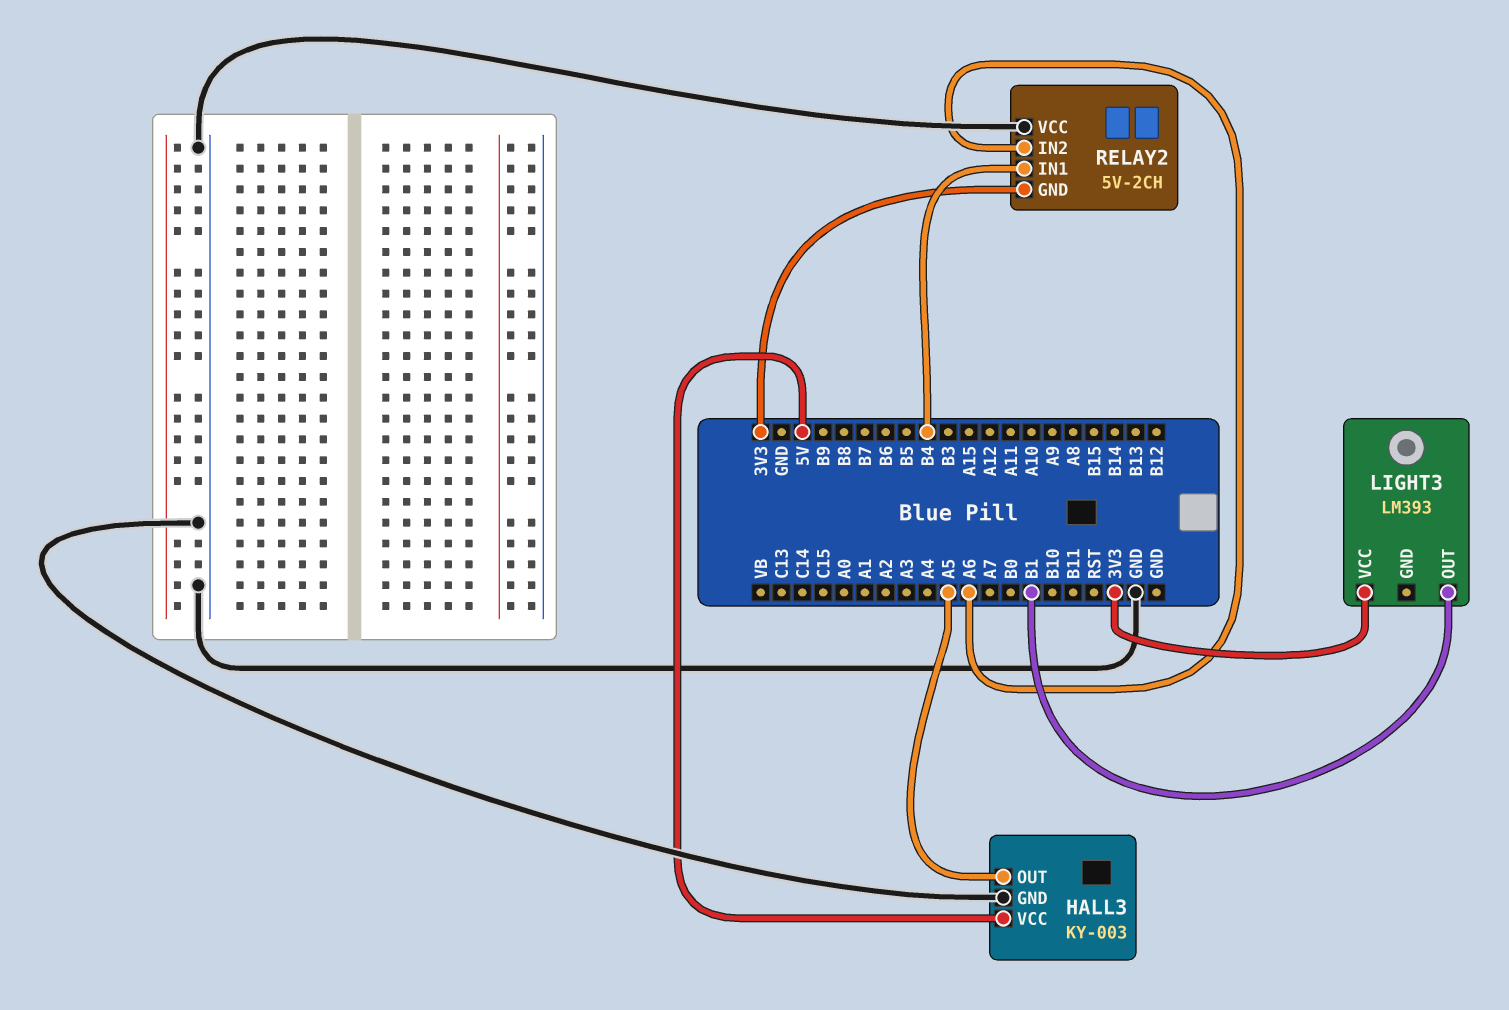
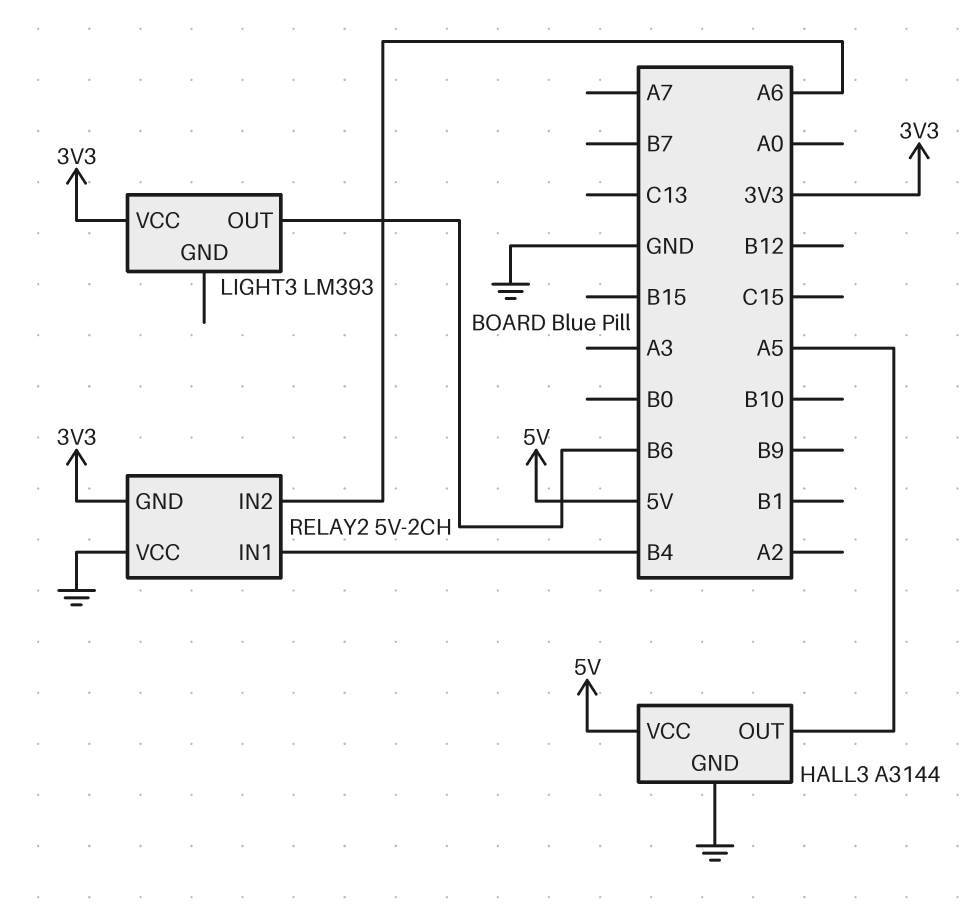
HALL3: KY-003 -> A3144
LIGHT3 pin OUT: B1 -> B6

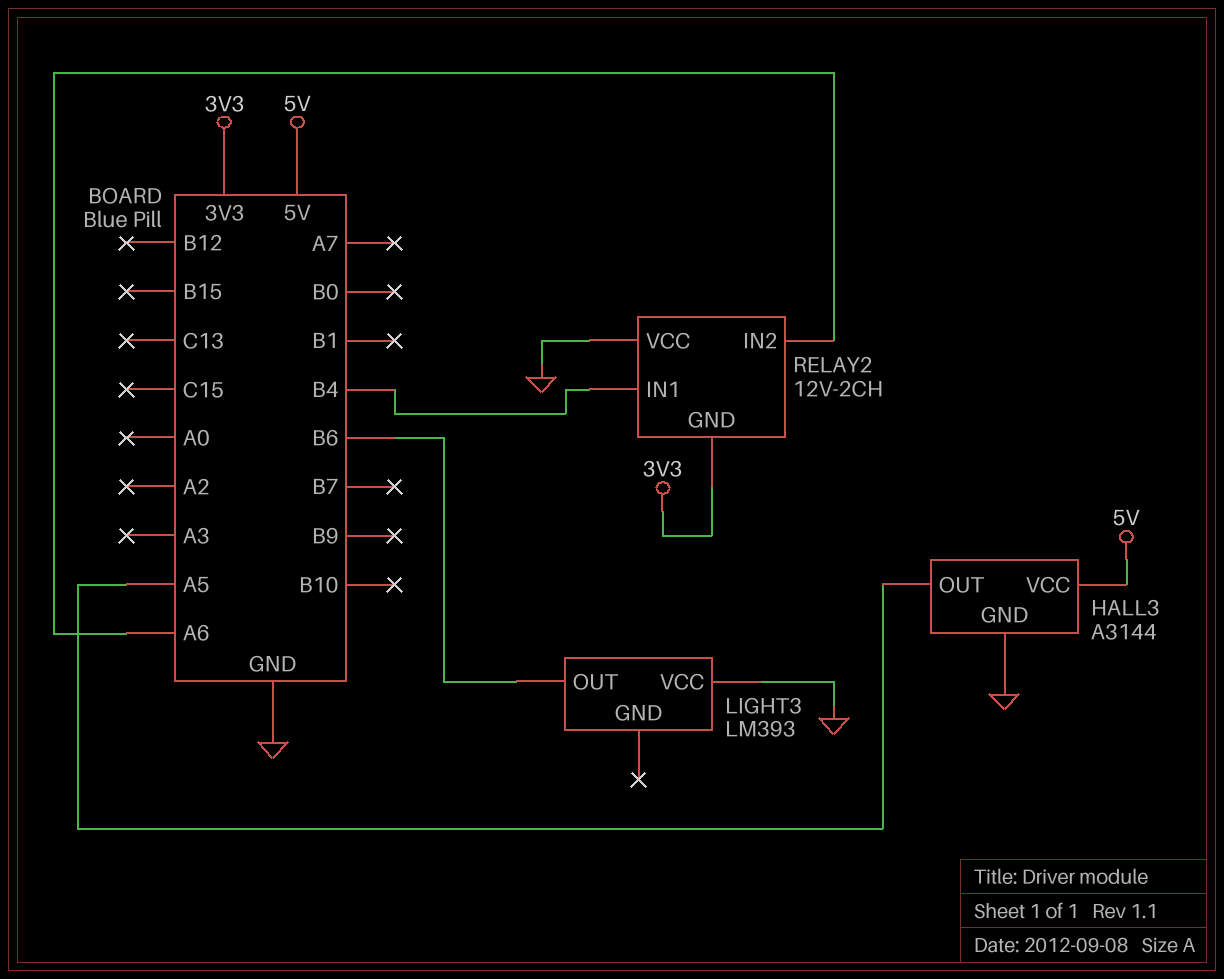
LIGHT3 pin VCC: 3V3 -> GND
RELAY2: 5V-2CH -> 12V-2CH

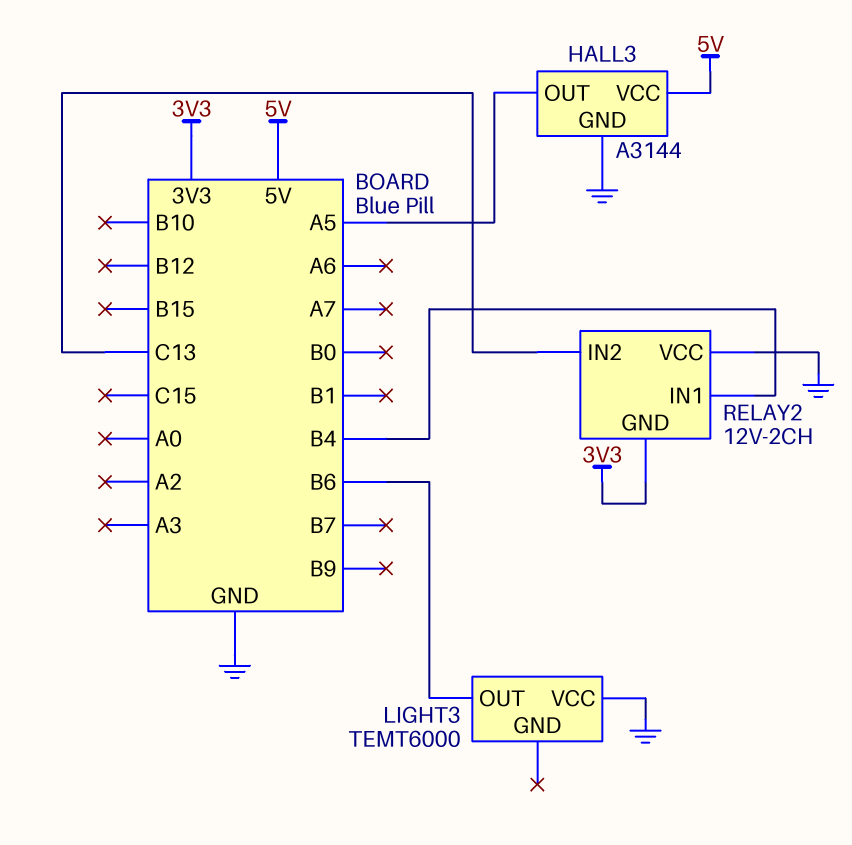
LIGHT3: LM393 -> TEMT6000
RELAY2 pin IN2: A6 -> C13

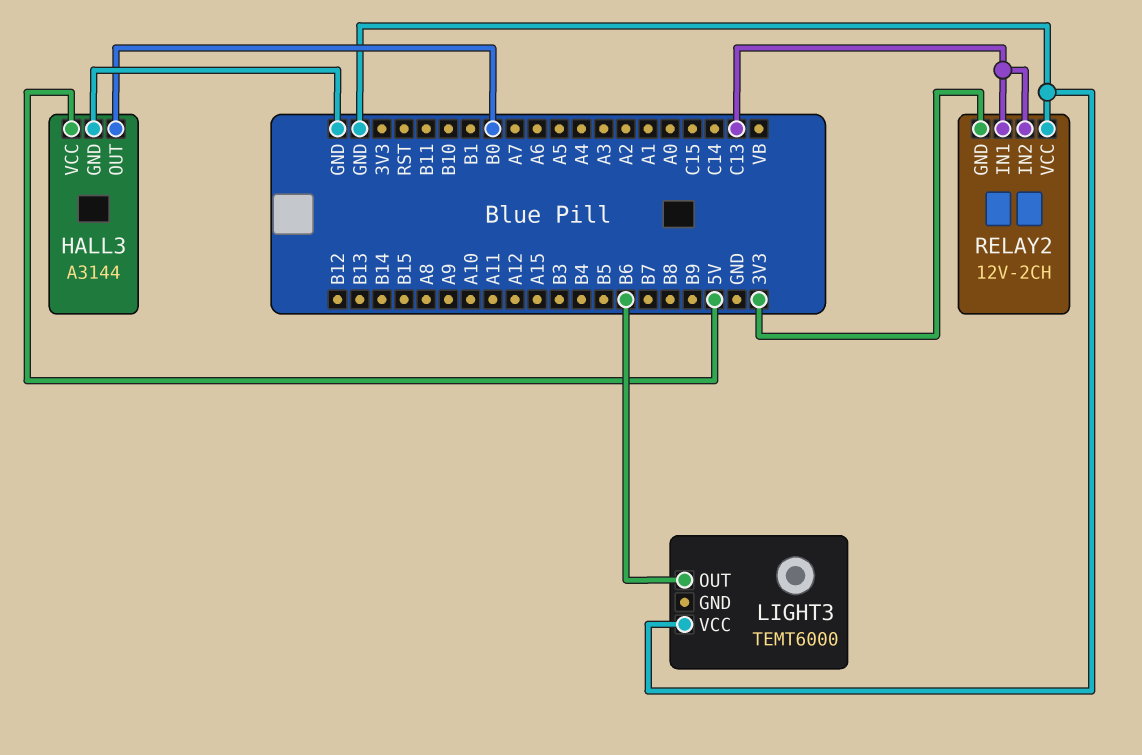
HALL3 pin OUT: A5 -> B0
RELAY2 pin IN1: B4 -> C13

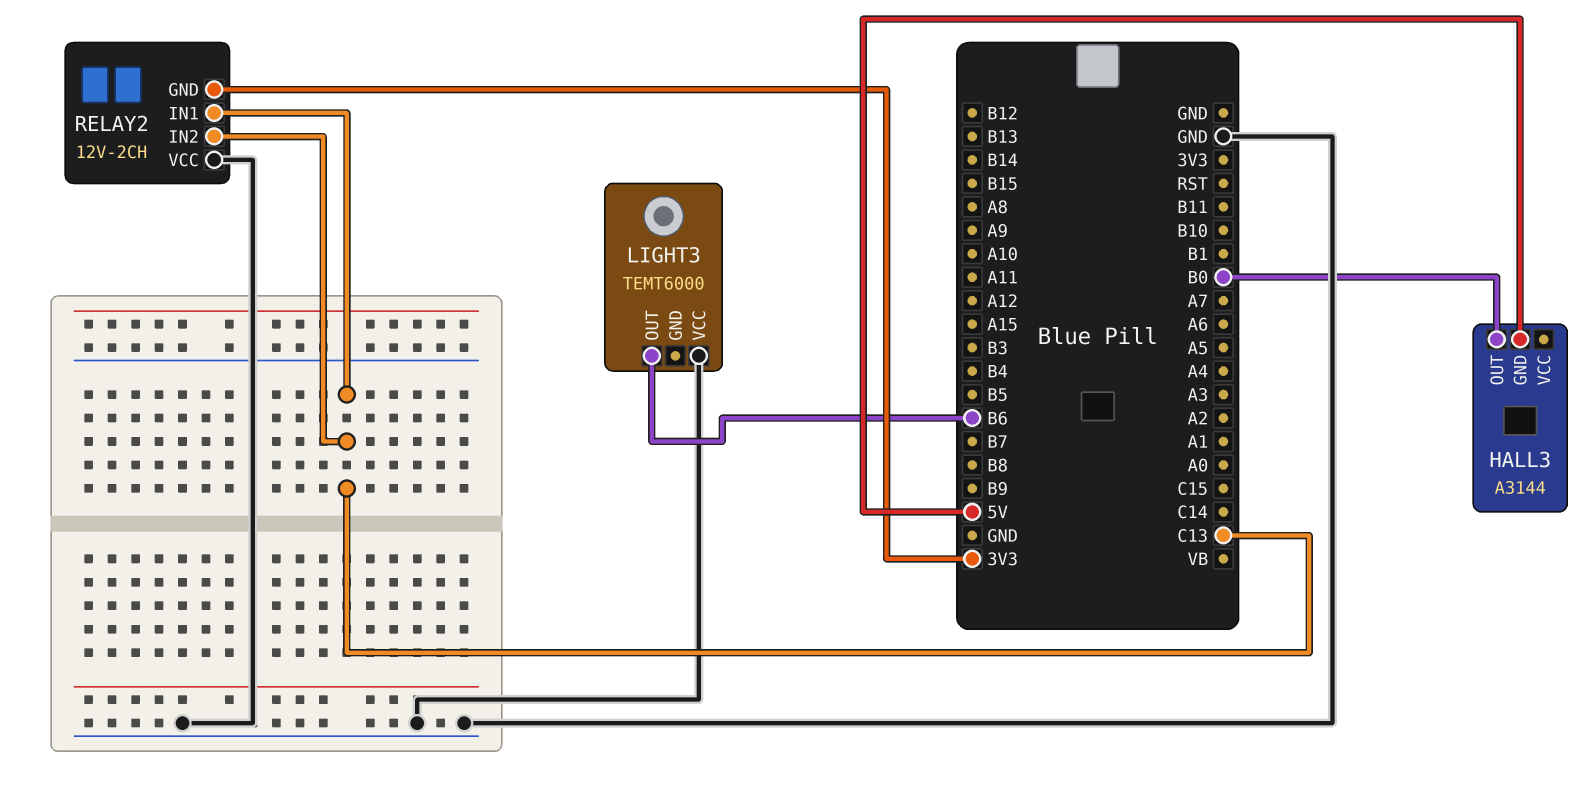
HALL3 pin GND: GND -> 5V
HALL3 pin VCC: 5V -> none

